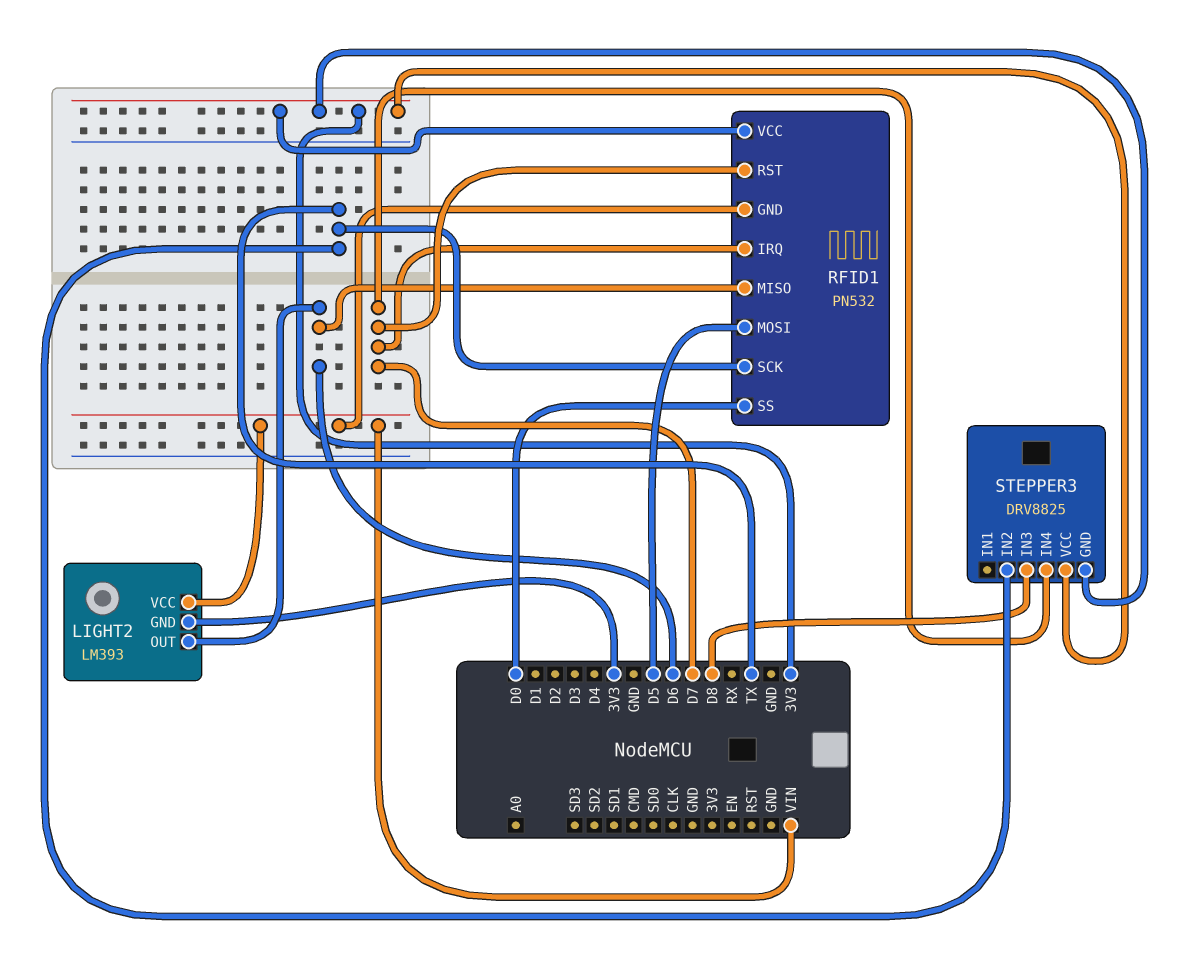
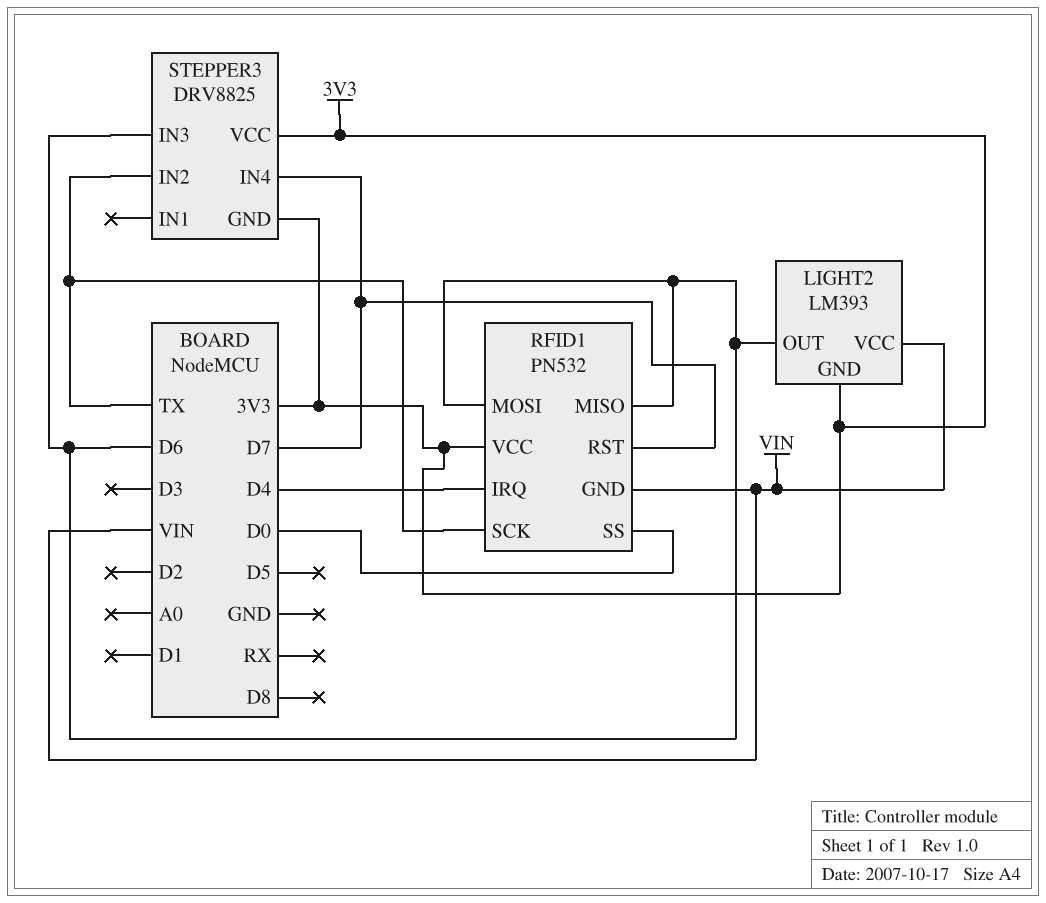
RFID1 pin IRQ: D7 -> D4
RFID1 pin MOSI: D5 -> D6
STEPPER3 pin IN3: D8 -> D6

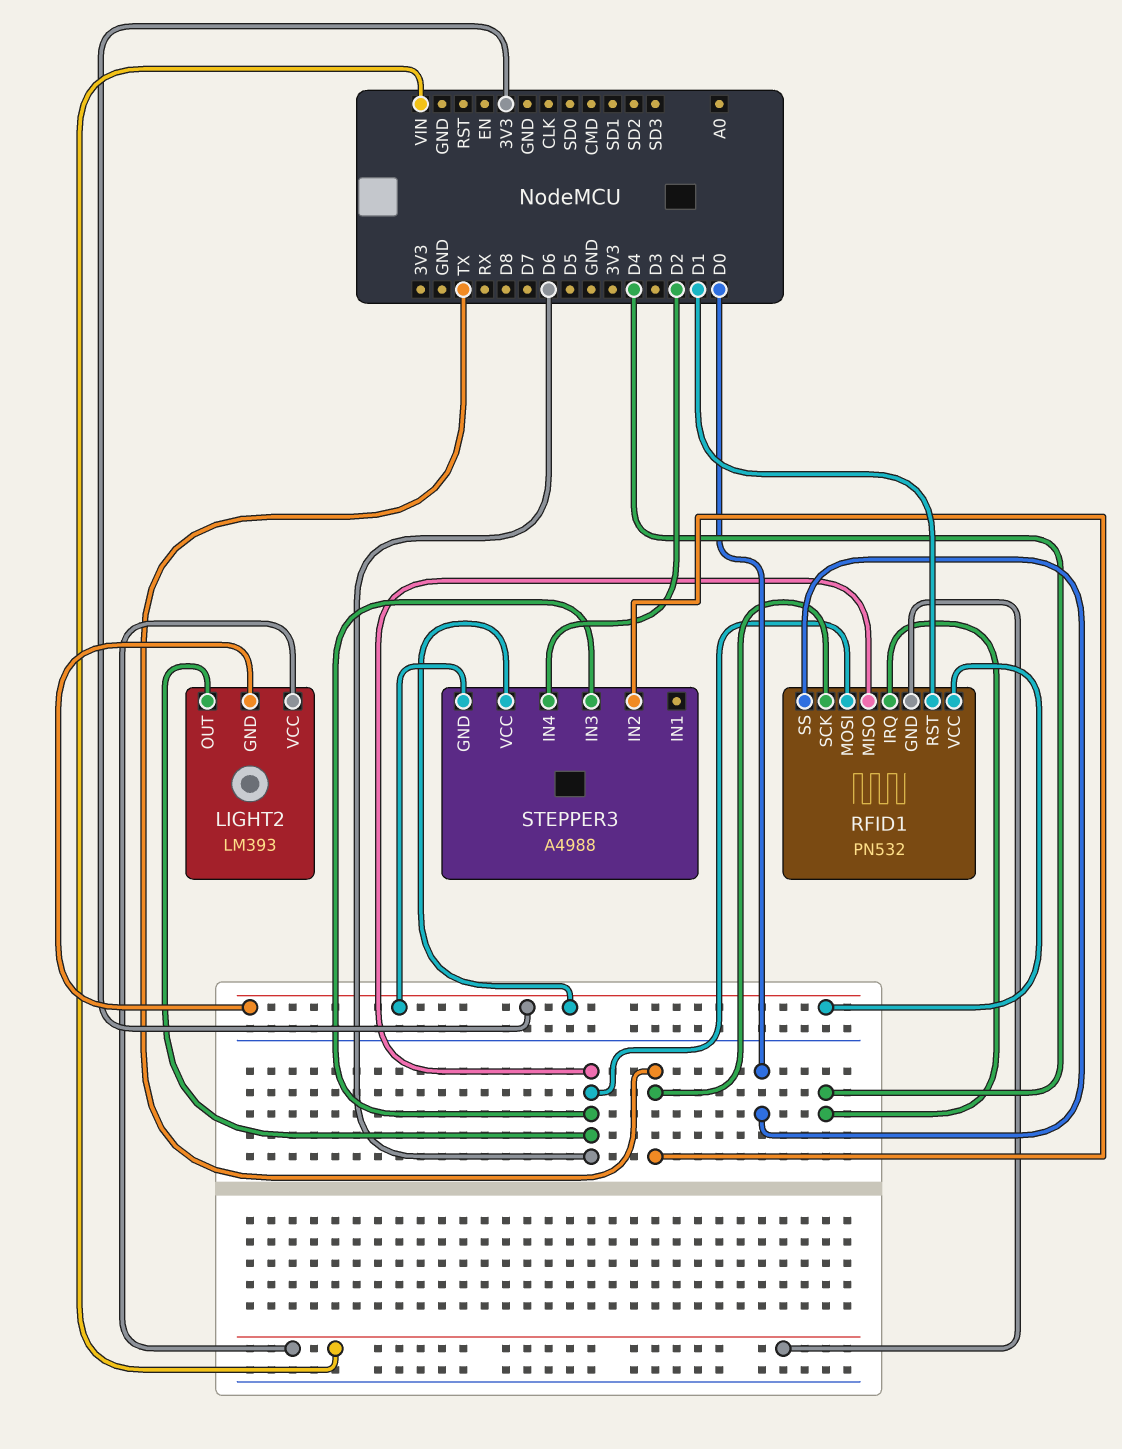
RFID1 pin RST: D7 -> D1
STEPPER3: DRV8825 -> A4988
STEPPER3 pin IN4: D7 -> D2

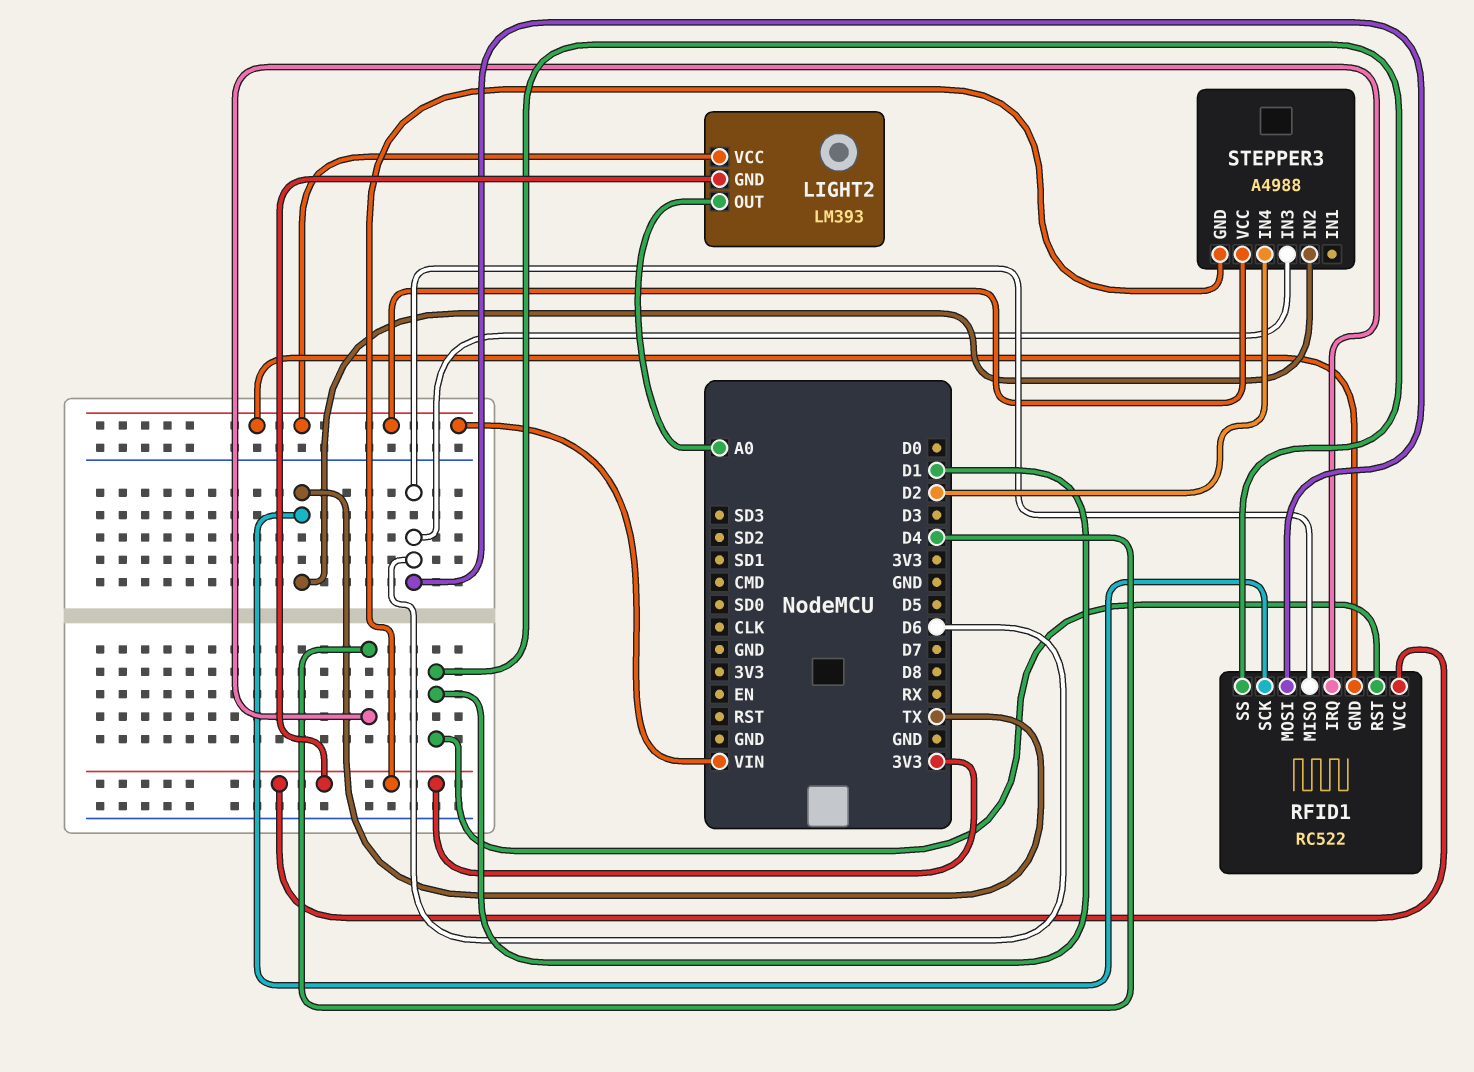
LIGHT2 pin OUT: D6 -> A0
RFID1: PN532 -> RC522
RFID1 pin SS: D0 -> D1
STEPPER3 pin VCC: 3V3 -> VIN

